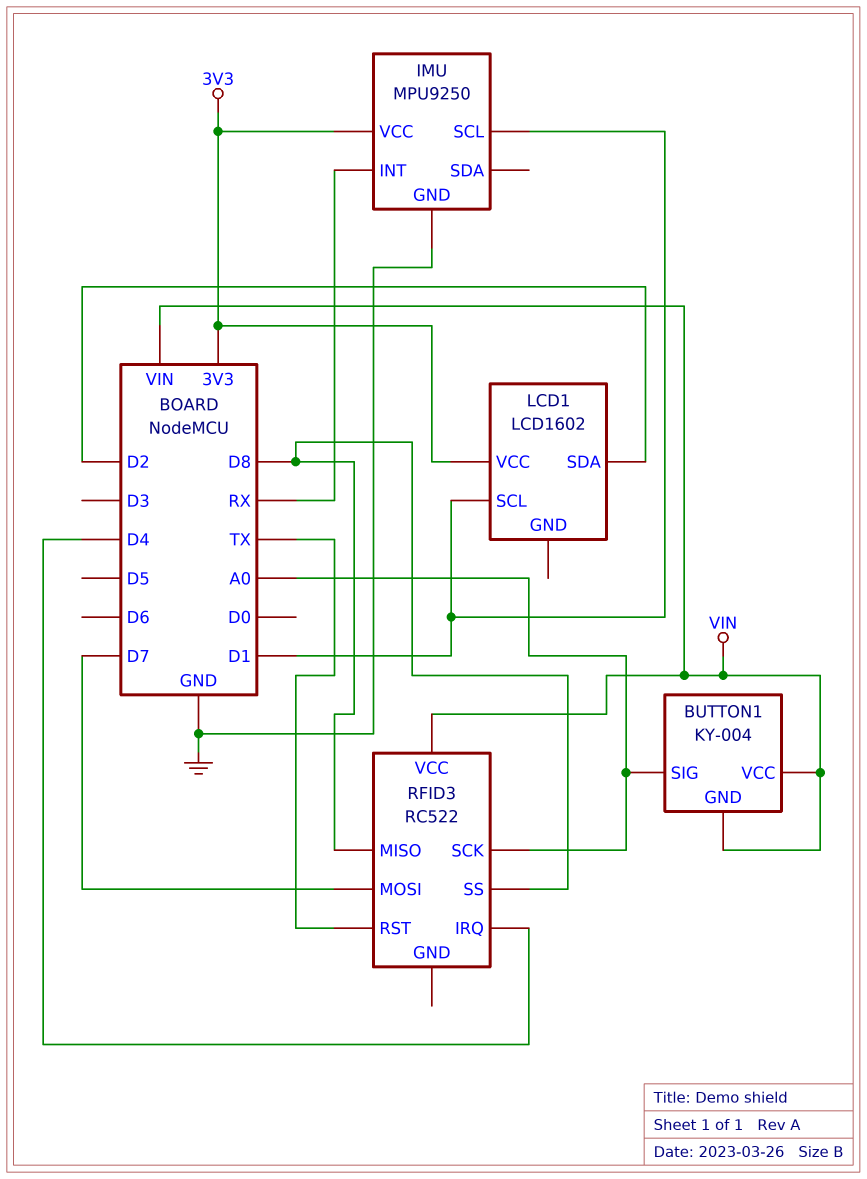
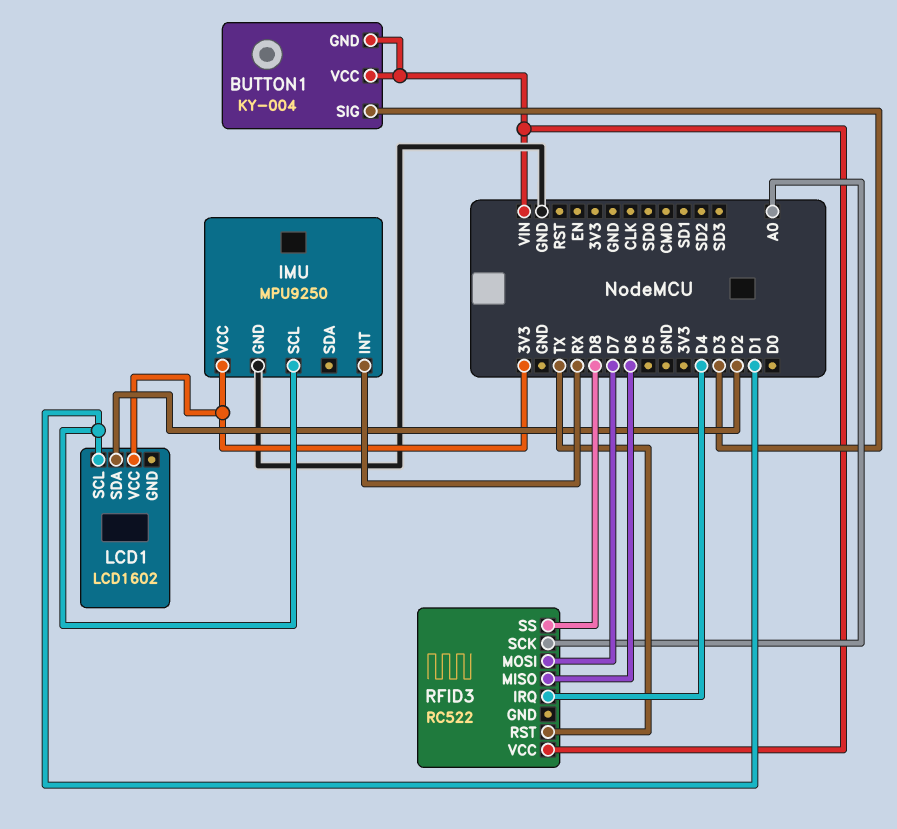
BUTTON1 pin SIG: A0 -> D3
RFID3 pin MISO: D8 -> D6

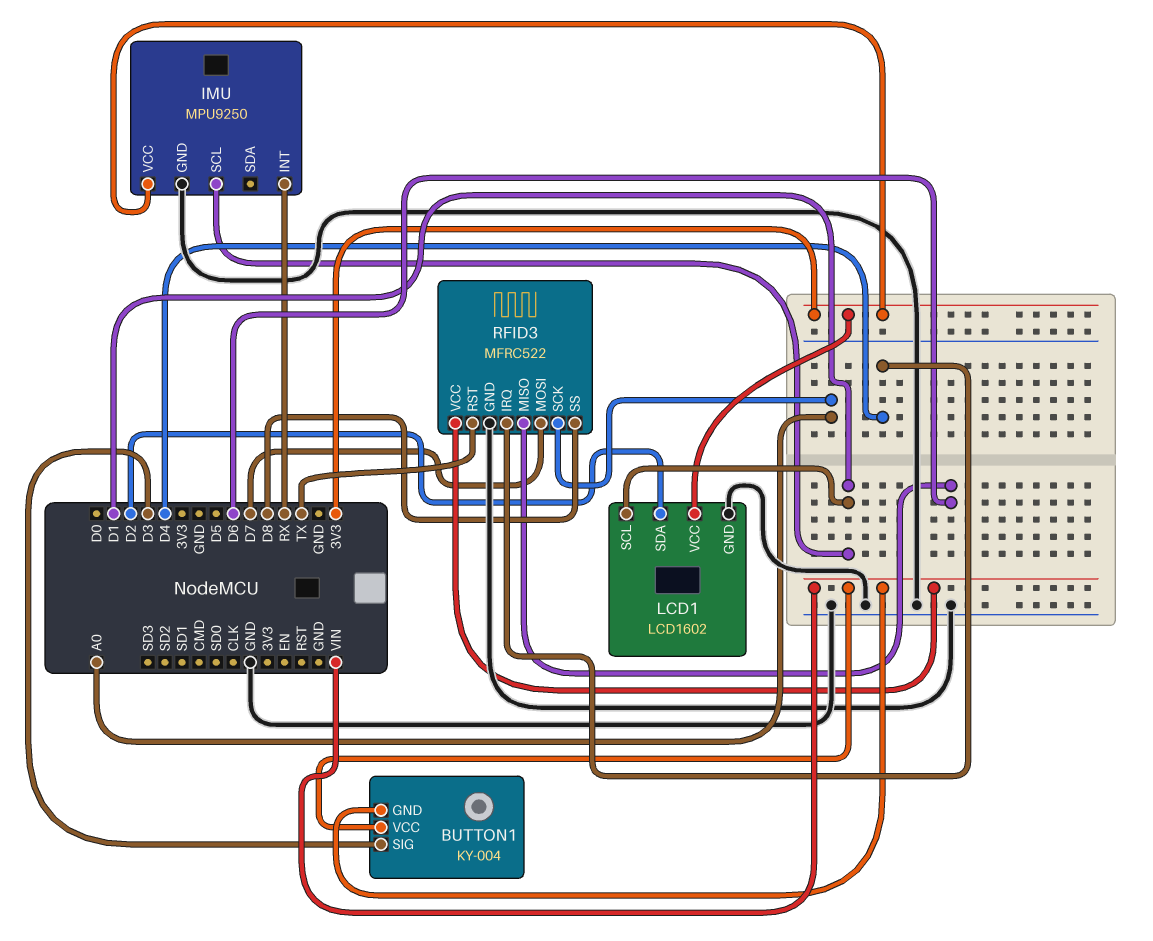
LCD1 pin GND: none -> GND
RFID3: RC522 -> MFRC522
RFID3 pin GND: none -> GND

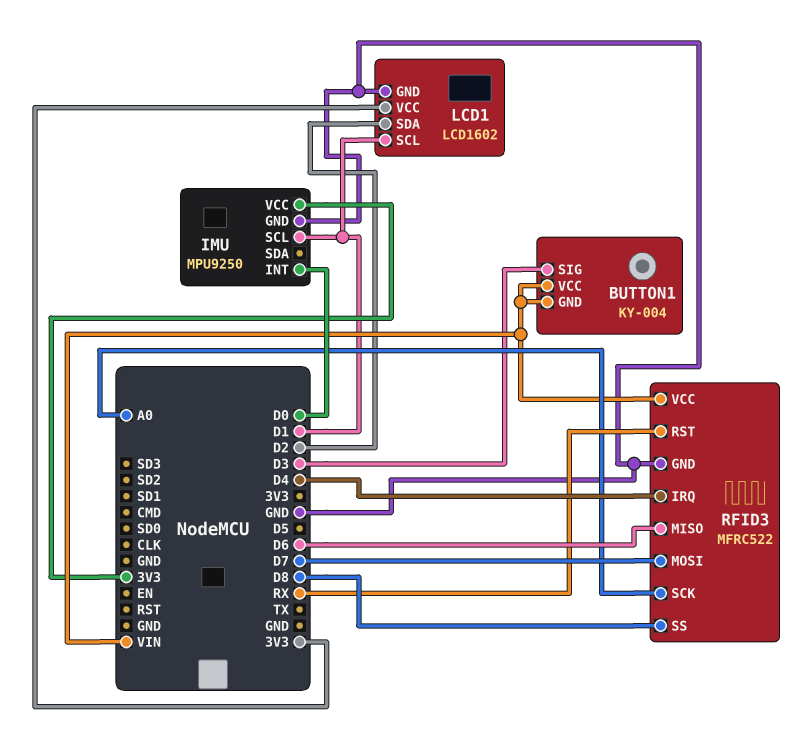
IMU pin INT: RX -> D0
RFID3 pin RST: TX -> RX

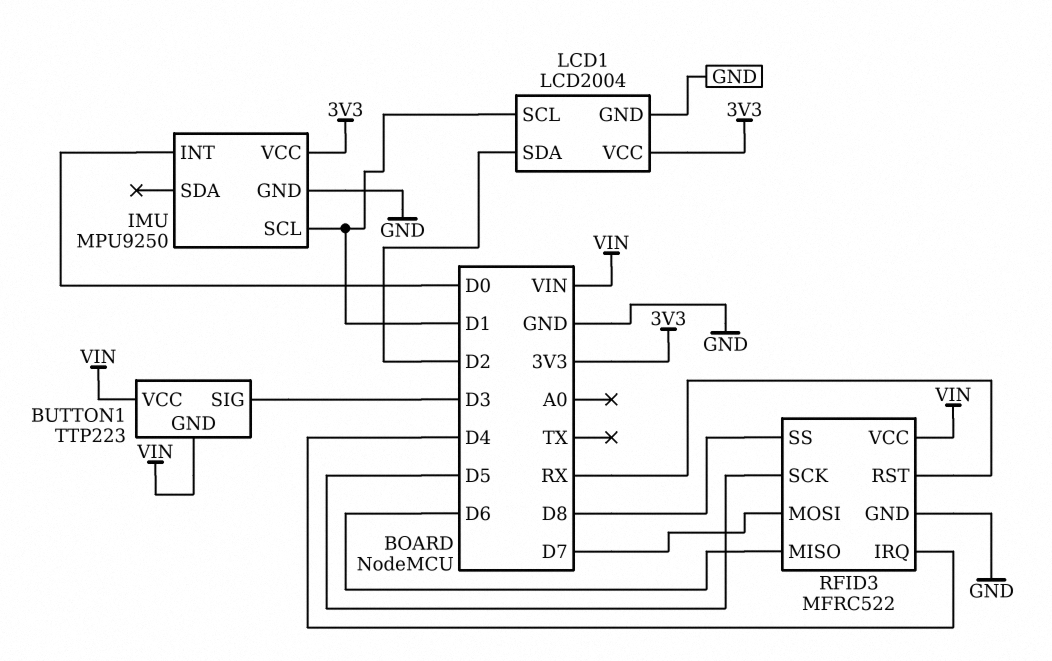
BUTTON1: KY-004 -> TTP223
LCD1: LCD1602 -> LCD2004
RFID3 pin SCK: A0 -> D5

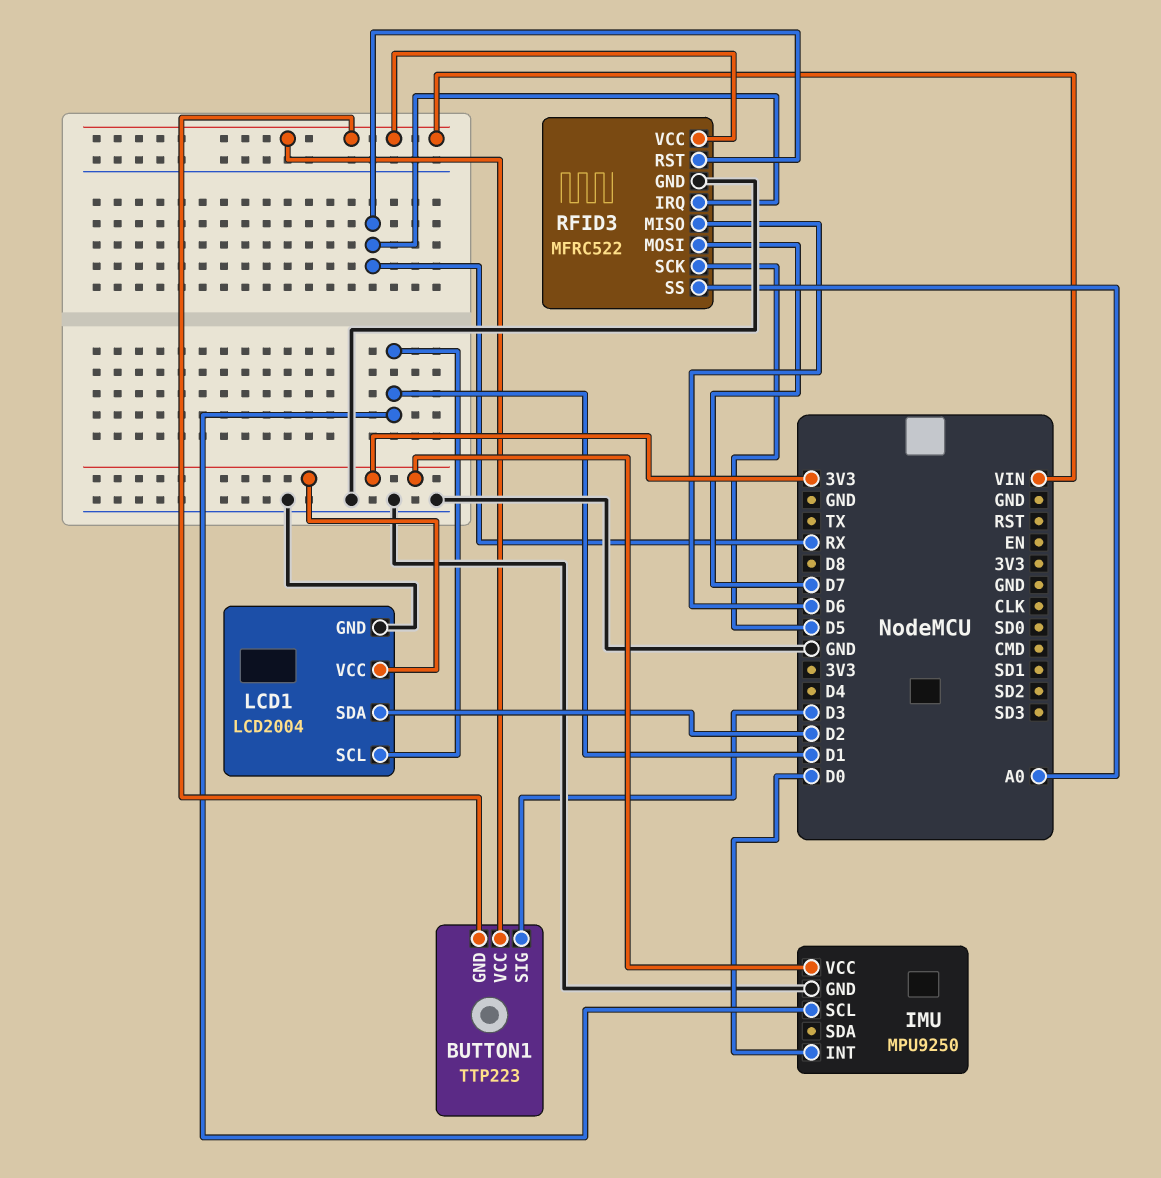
RFID3 pin IRQ: D4 -> RX
RFID3 pin SS: D8 -> A0

